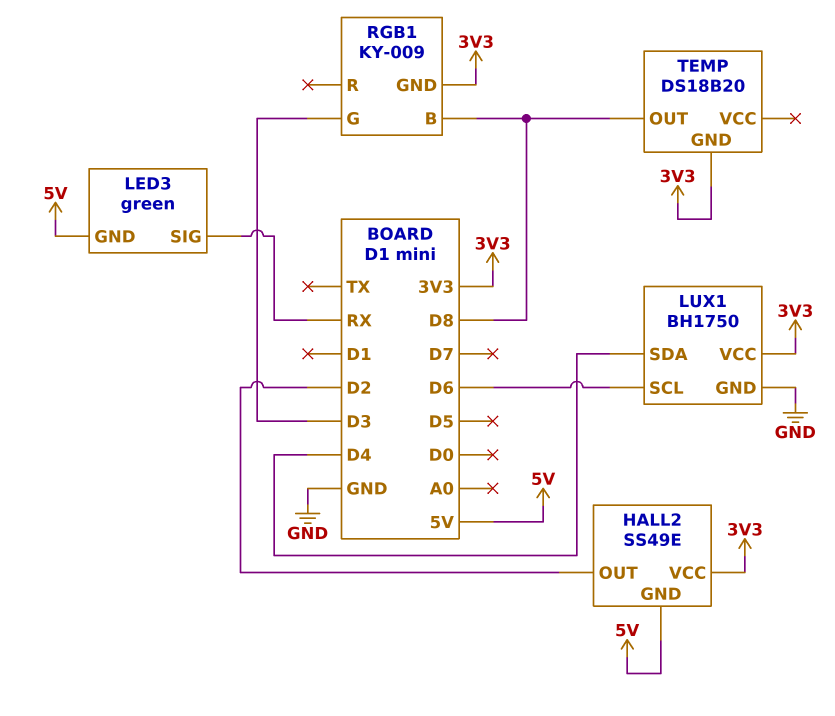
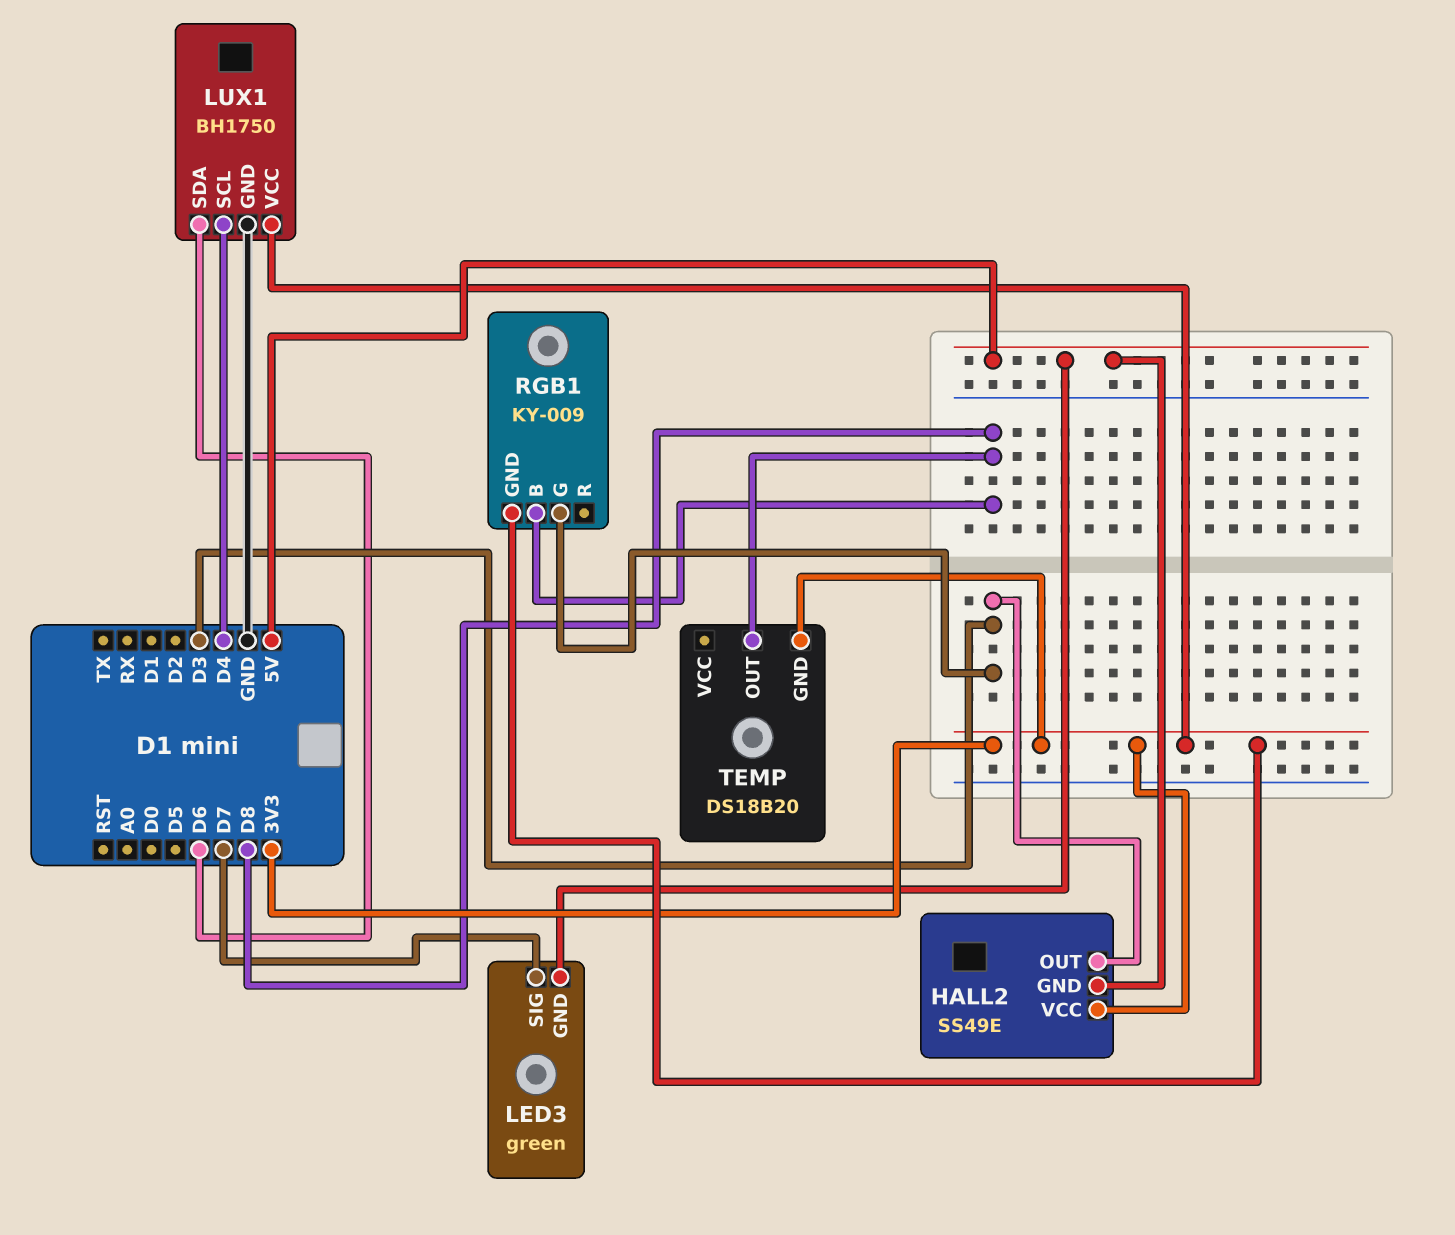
HALL2 pin OUT: D2 -> D3
LED3 pin SIG: RX -> D7
LUX1 pin SCL: D6 -> D4
LUX1 pin SDA: D4 -> D6

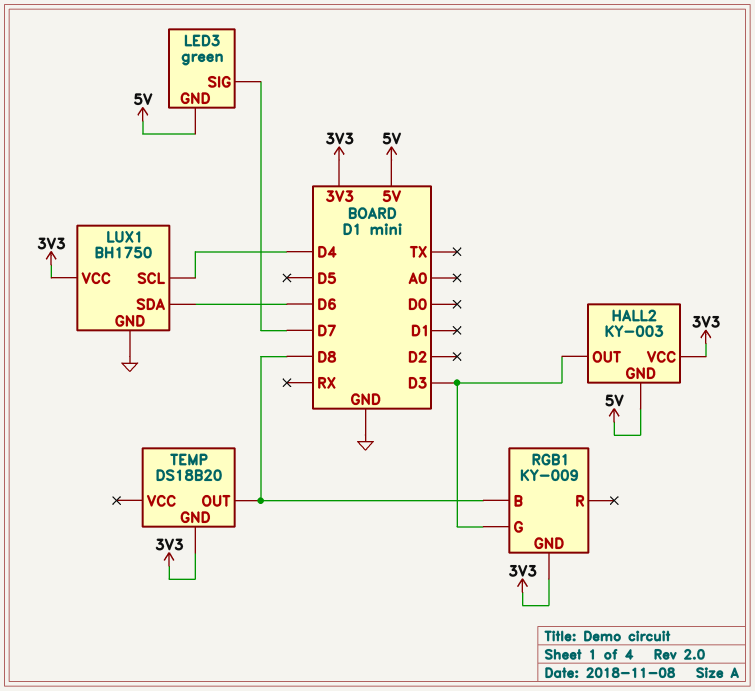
HALL2: SS49E -> KY-003

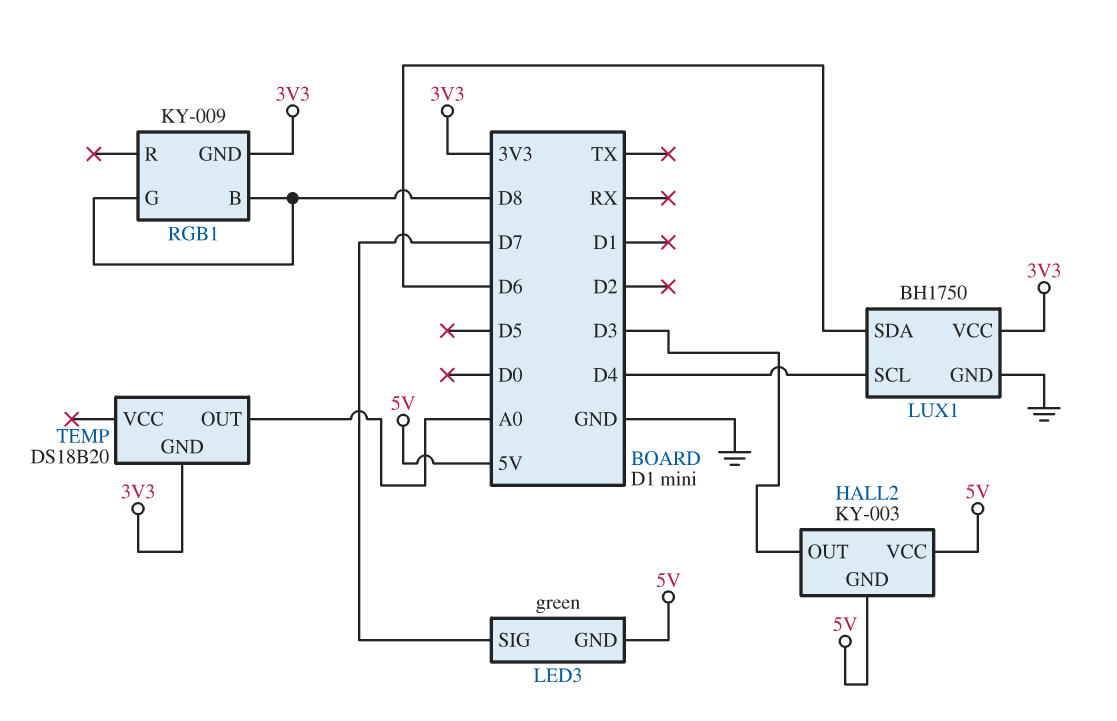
HALL2 pin VCC: 3V3 -> 5V
RGB1 pin G: D3 -> D8
TEMP pin OUT: D8 -> A0

